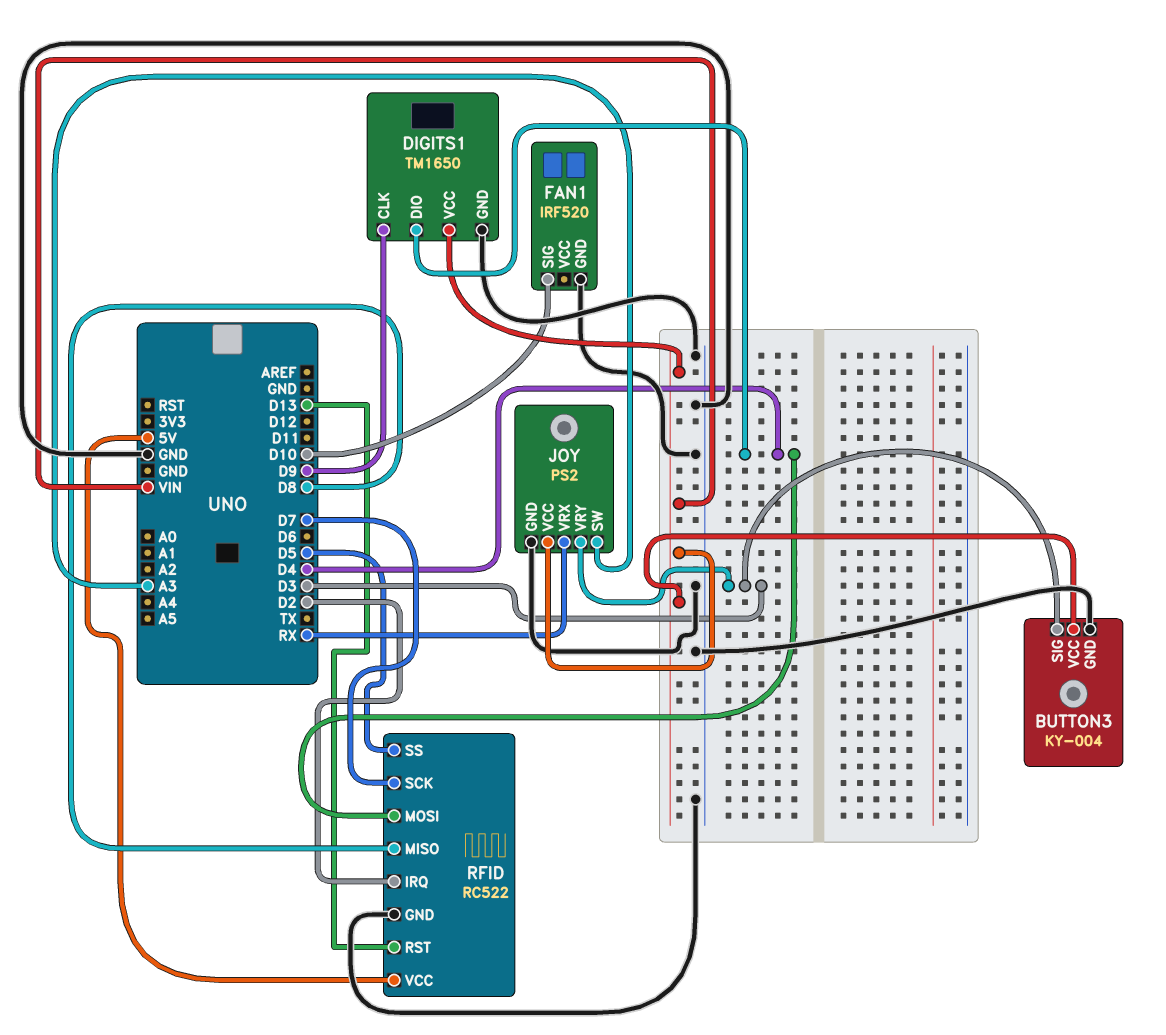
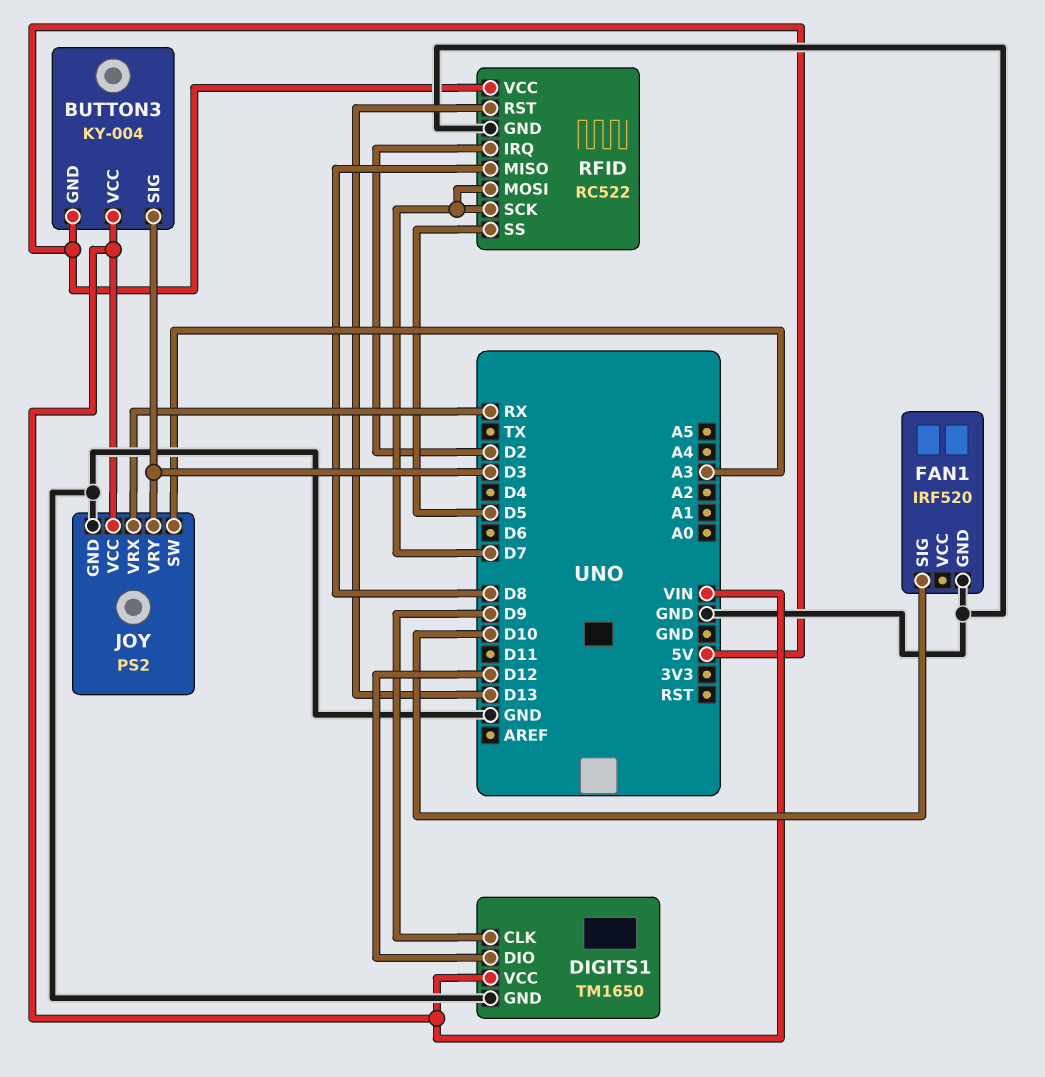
BUTTON3 pin GND: GND -> 5V
DIGITS1 pin DIO: D4 -> D12
RFID pin MOSI: D4 -> D7

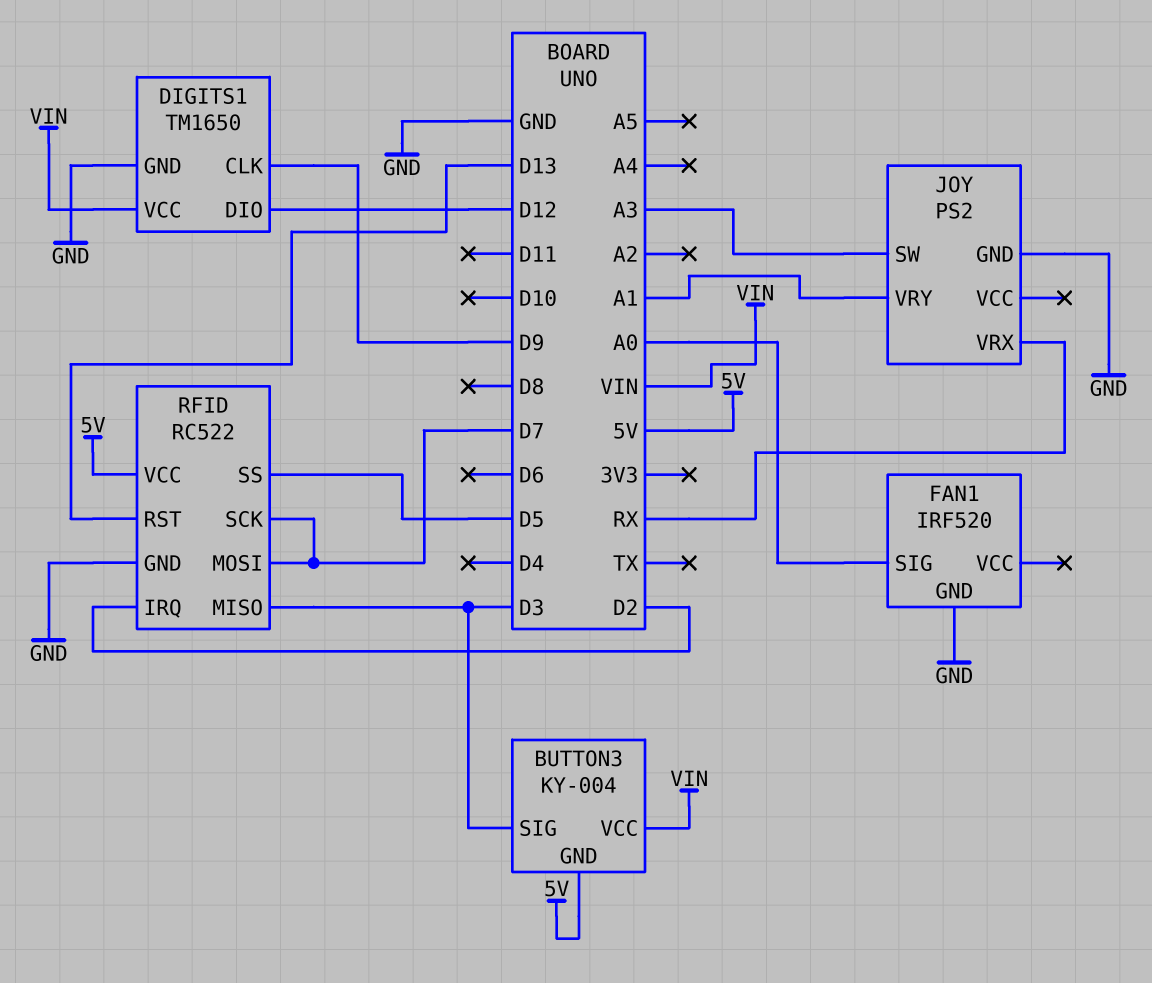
FAN1 pin SIG: D10 -> A0
JOY pin VCC: VIN -> none
JOY pin VRY: D3 -> A1
RFID pin MISO: D8 -> D3

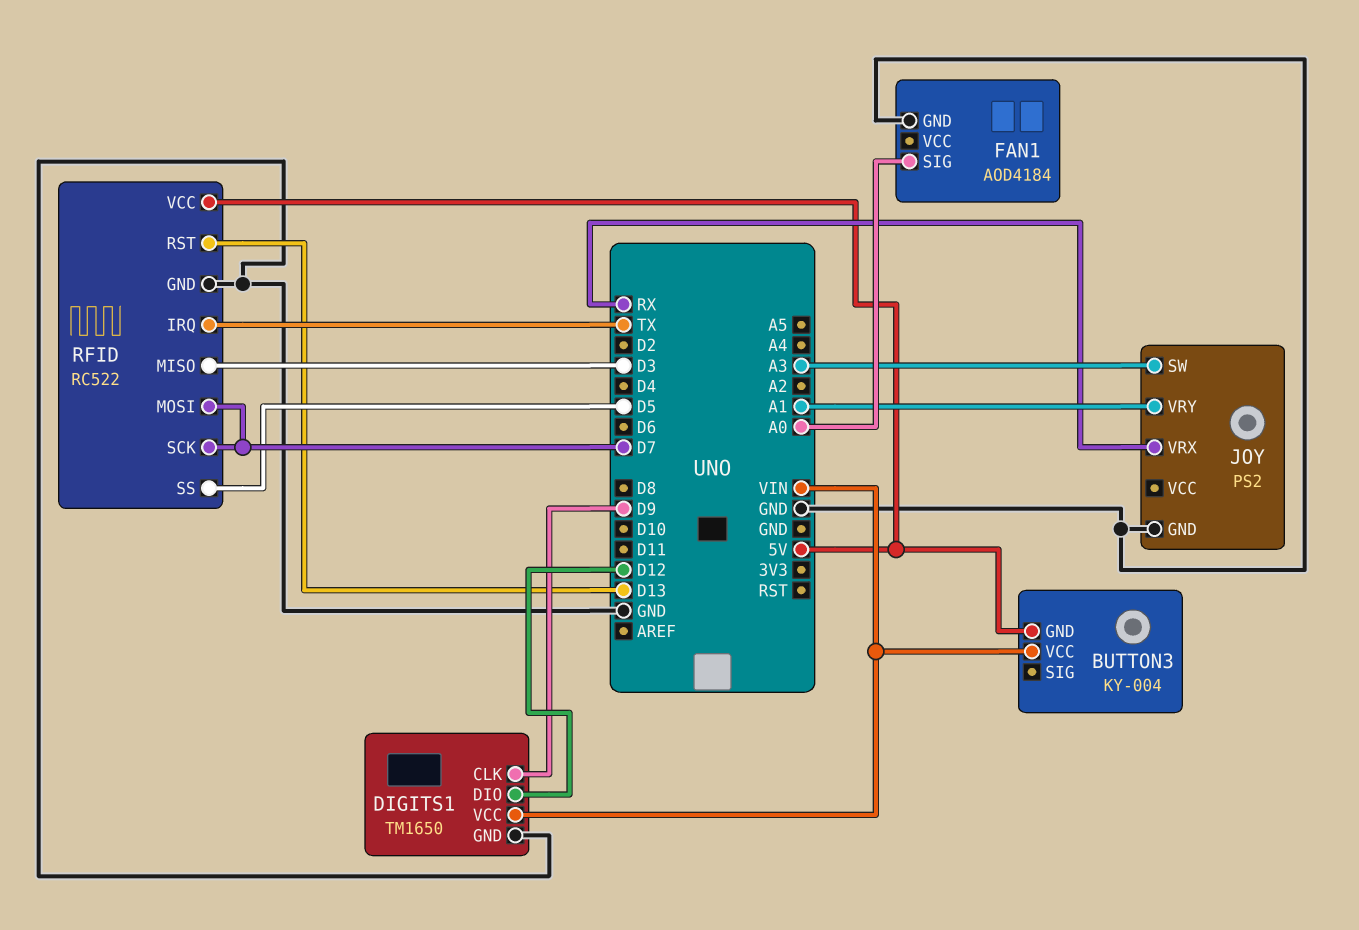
BUTTON3 pin SIG: D3 -> none
FAN1: IRF520 -> AOD4184
RFID pin IRQ: D2 -> TX

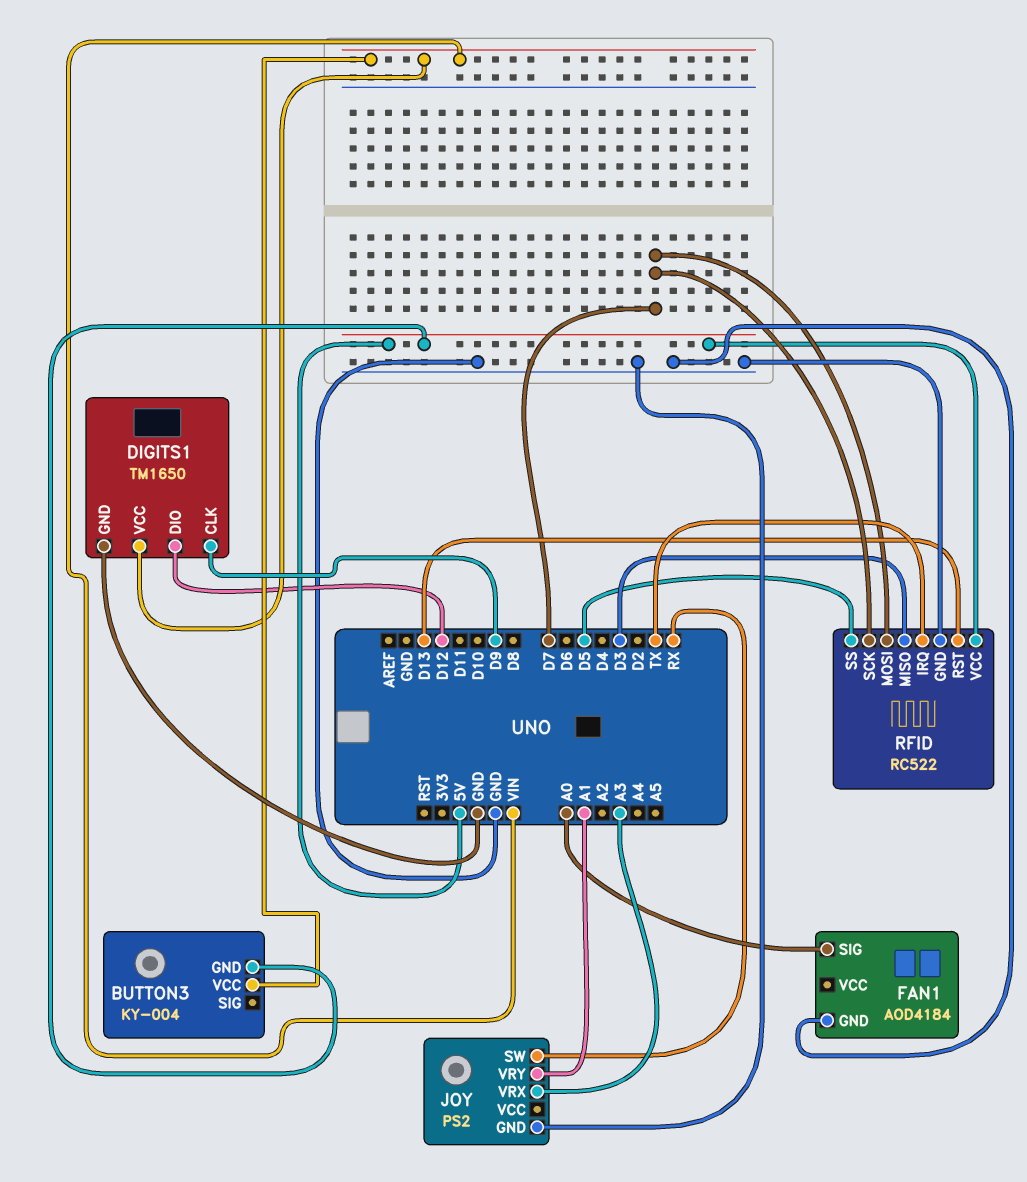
JOY pin SW: A3 -> RX
JOY pin VRX: RX -> A3

